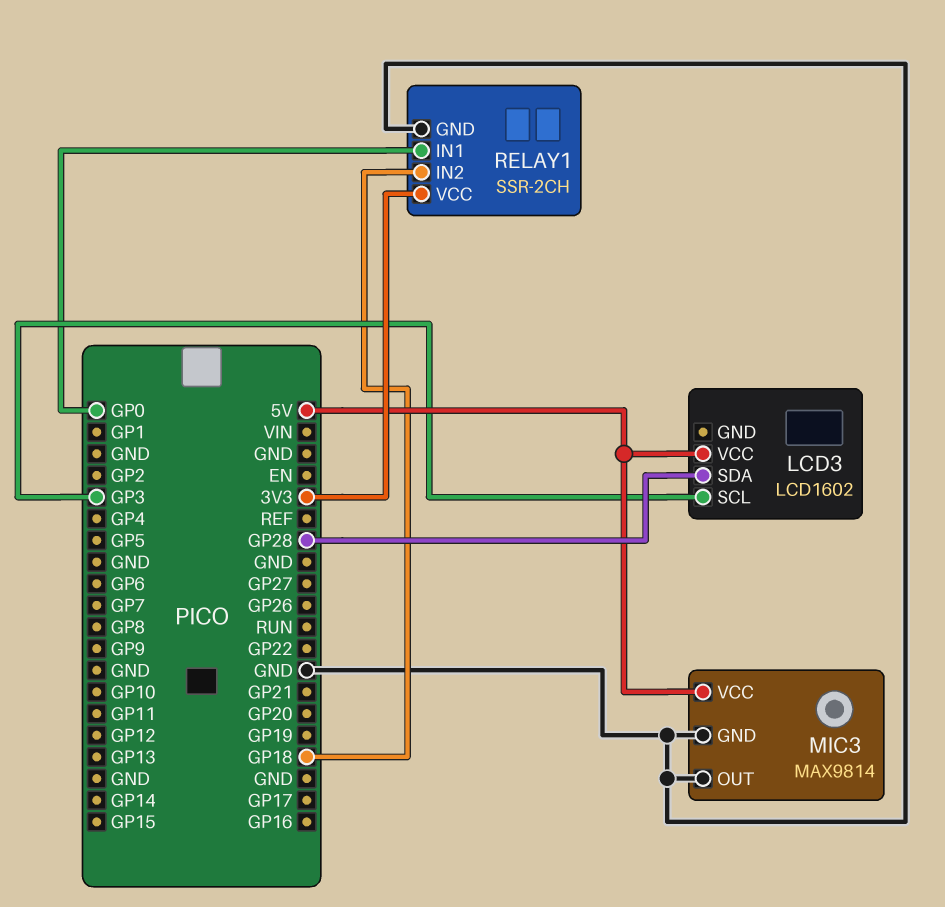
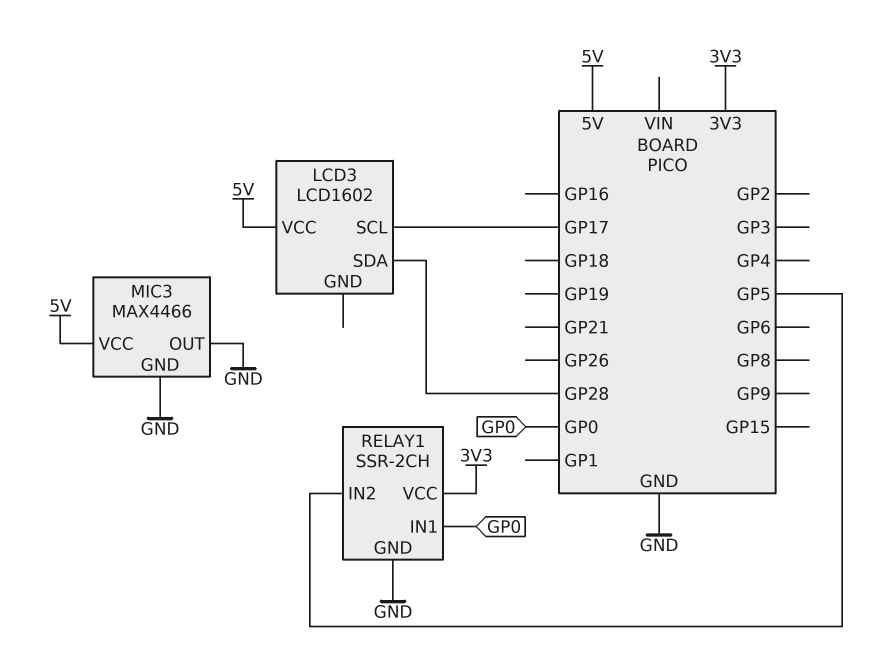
LCD3 pin SCL: GP3 -> GP17
MIC3: MAX9814 -> MAX4466
RELAY1 pin IN2: GP18 -> GP5

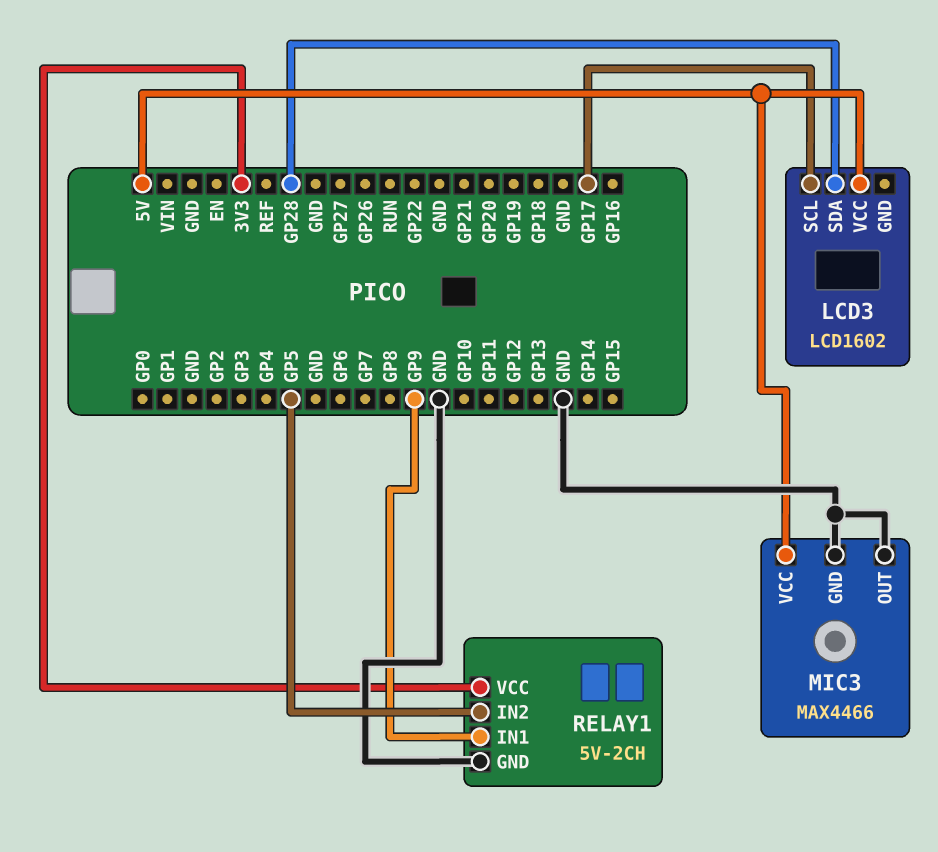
RELAY1: SSR-2CH -> 5V-2CH
RELAY1 pin IN1: GP0 -> GP9

